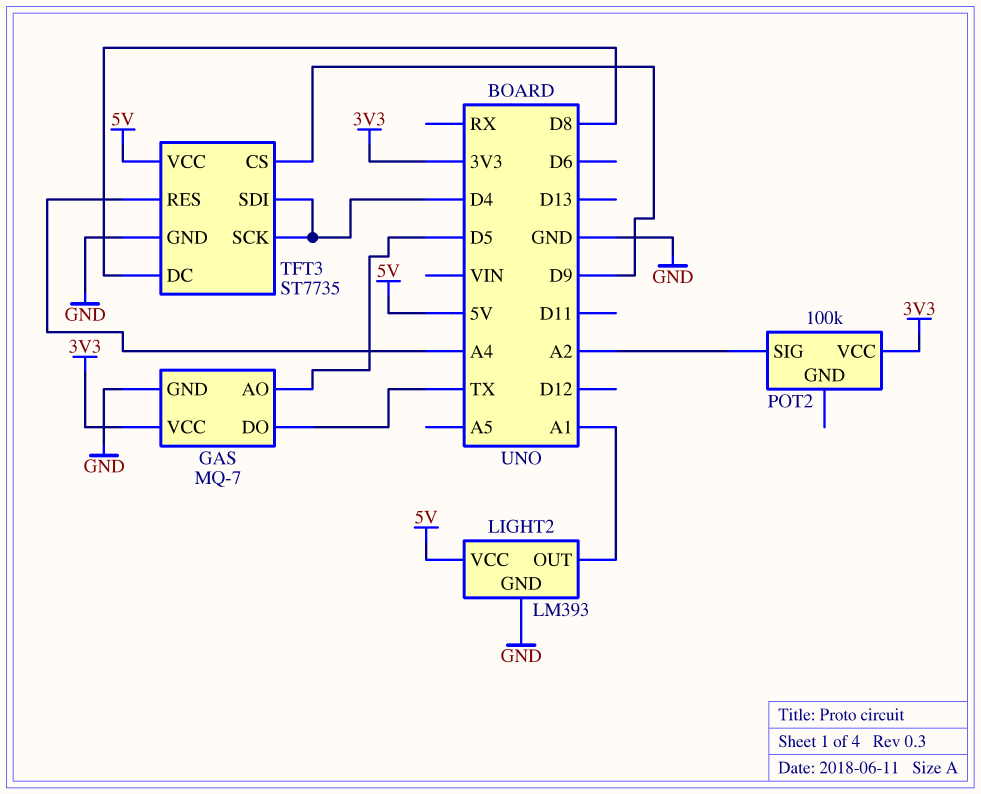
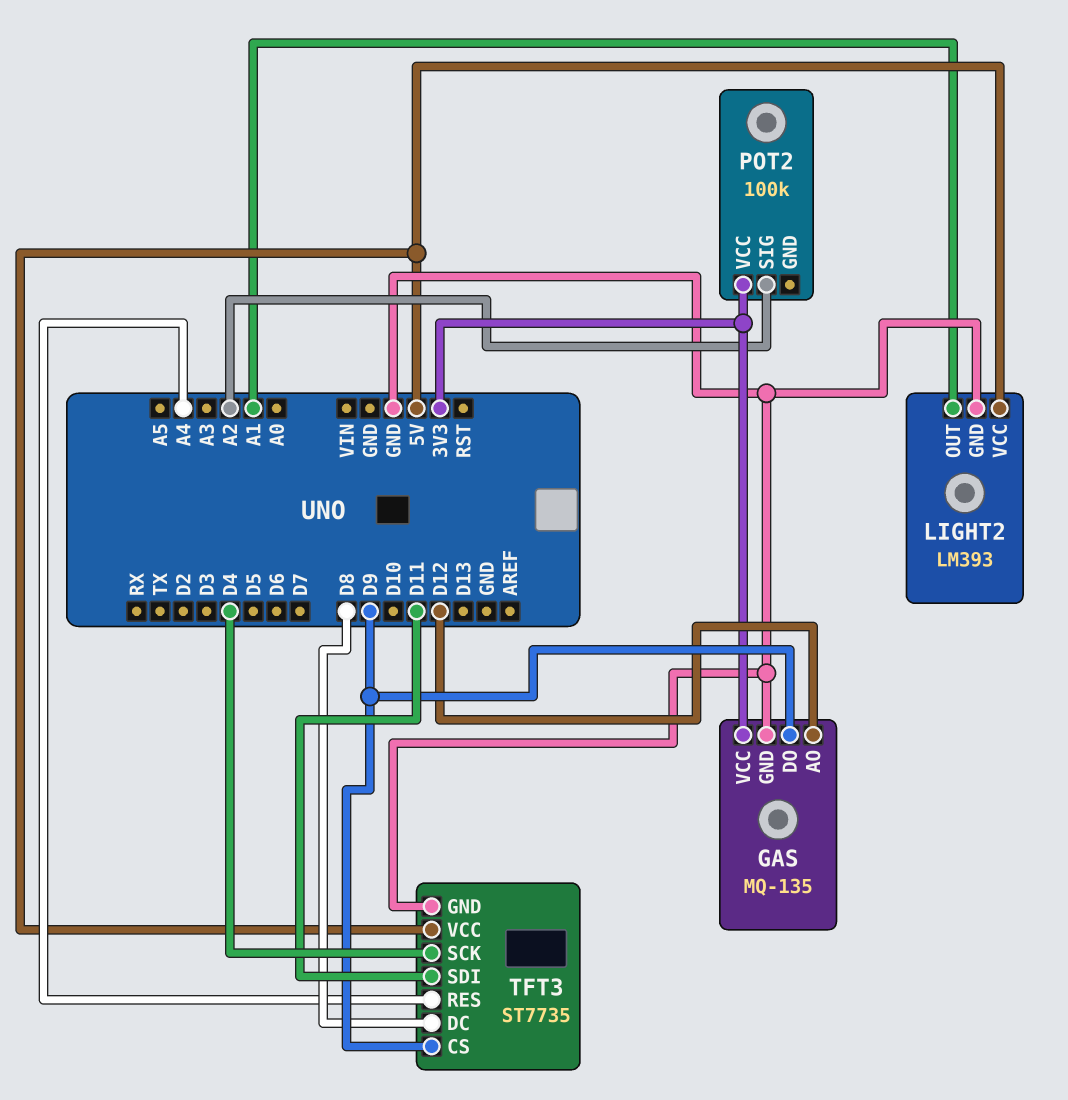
GAS: MQ-7 -> MQ-135
GAS pin AO: D5 -> D12
GAS pin DO: TX -> D9
TFT3 pin SDI: D4 -> D11

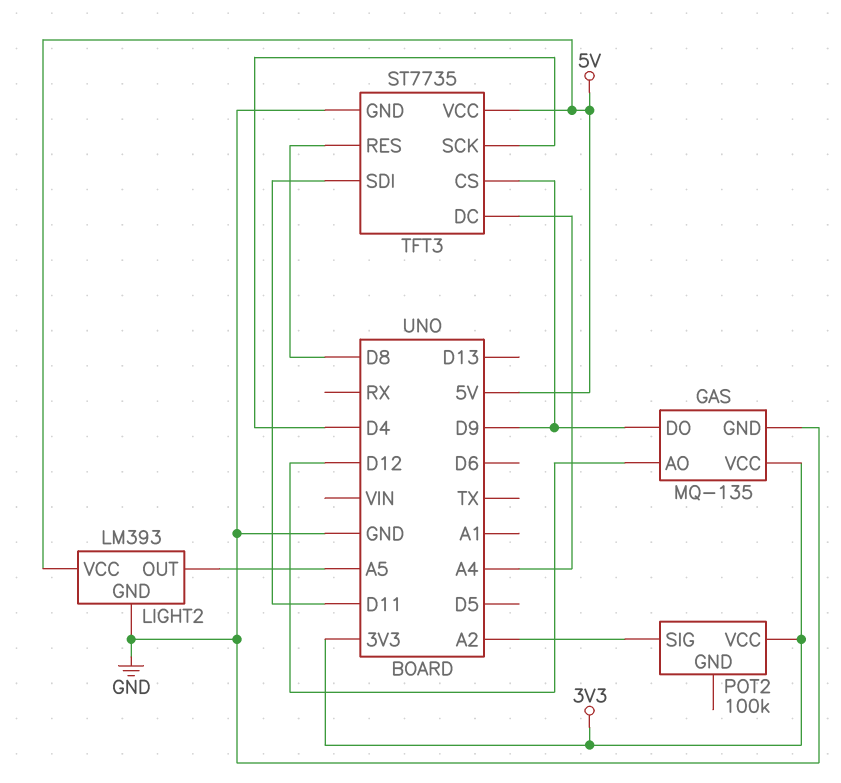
LIGHT2 pin OUT: A1 -> A5
TFT3 pin DC: D8 -> A4
TFT3 pin RES: A4 -> D8

